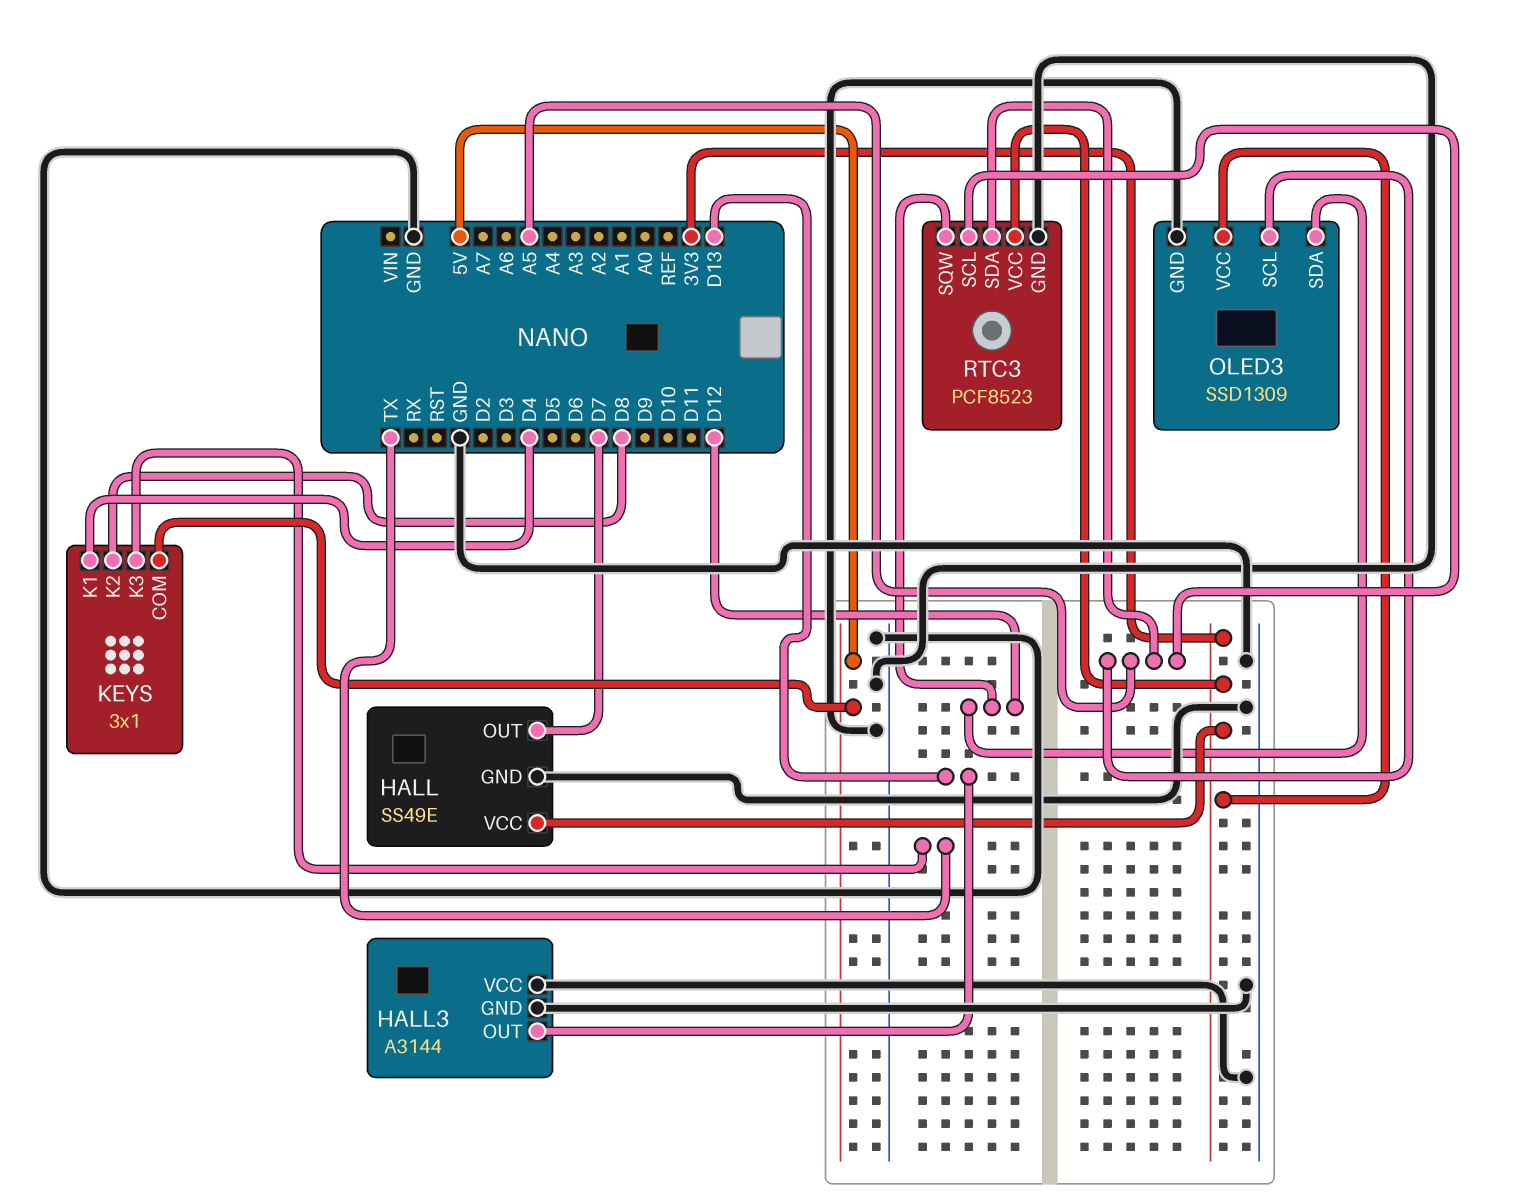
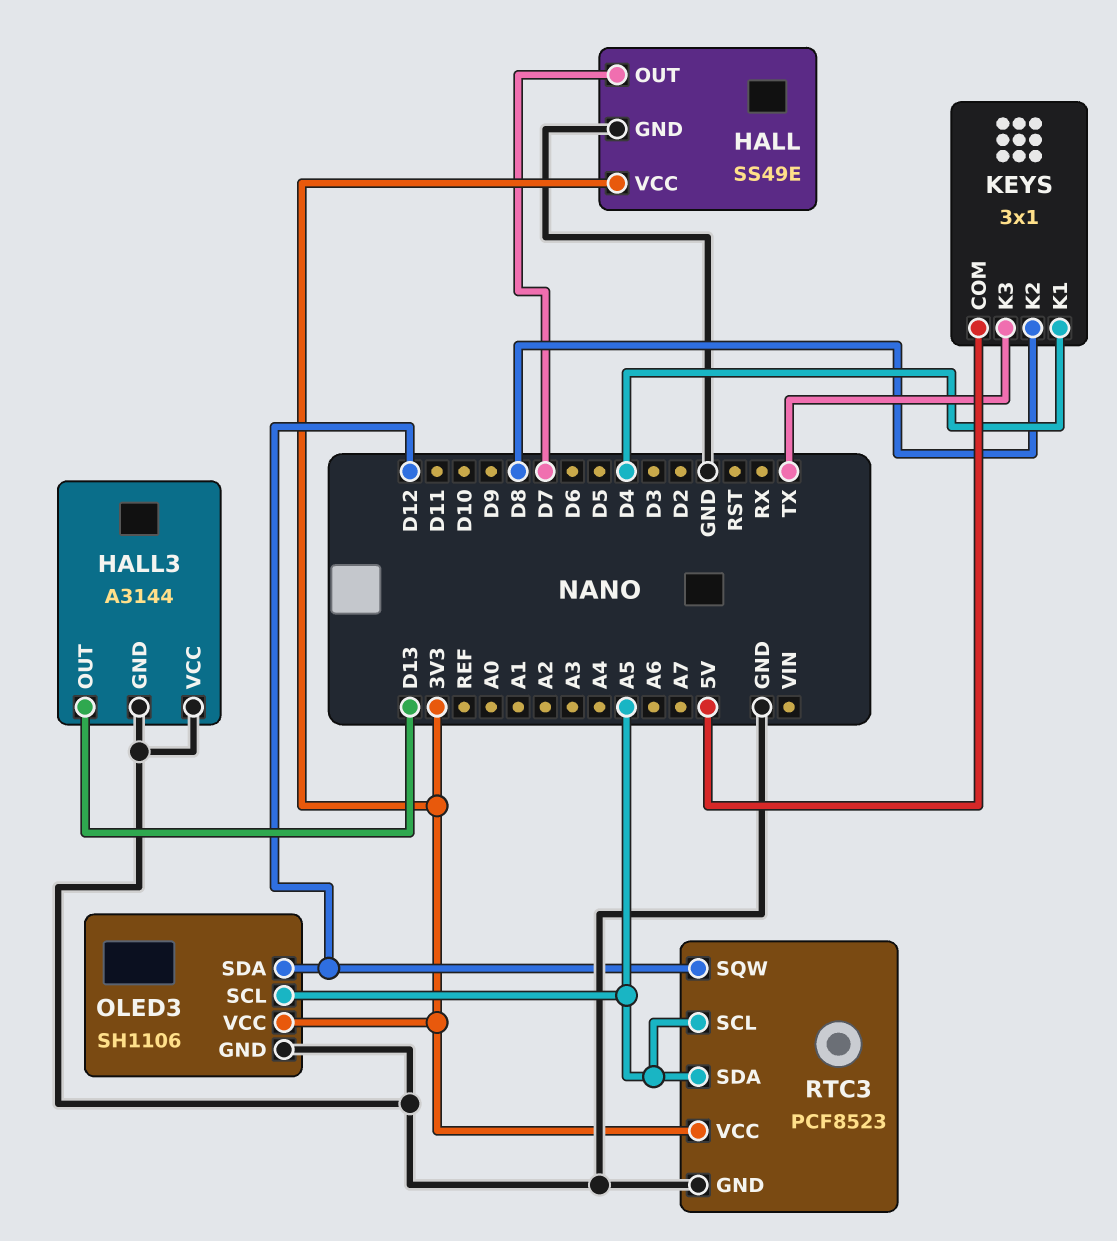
OLED3: SSD1309 -> SH1106

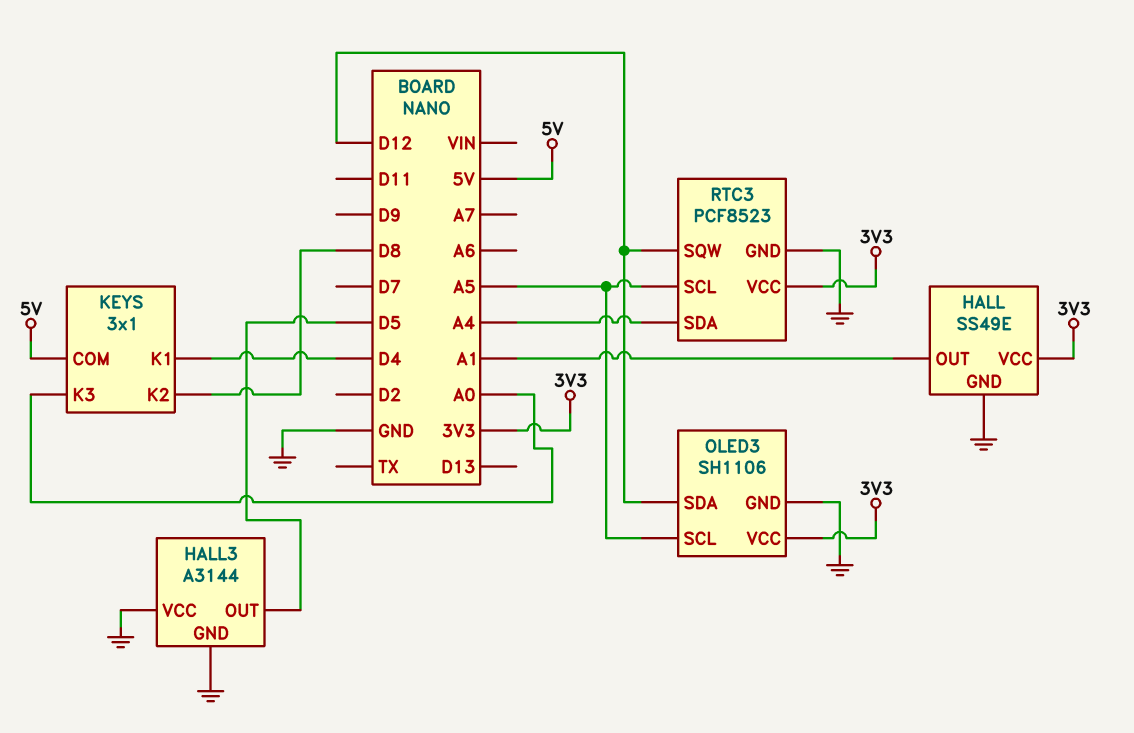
HALL pin OUT: D7 -> A1
HALL3 pin OUT: D13 -> D5
KEYS pin K3: TX -> A0
RTC3 pin SDA: A5 -> A4

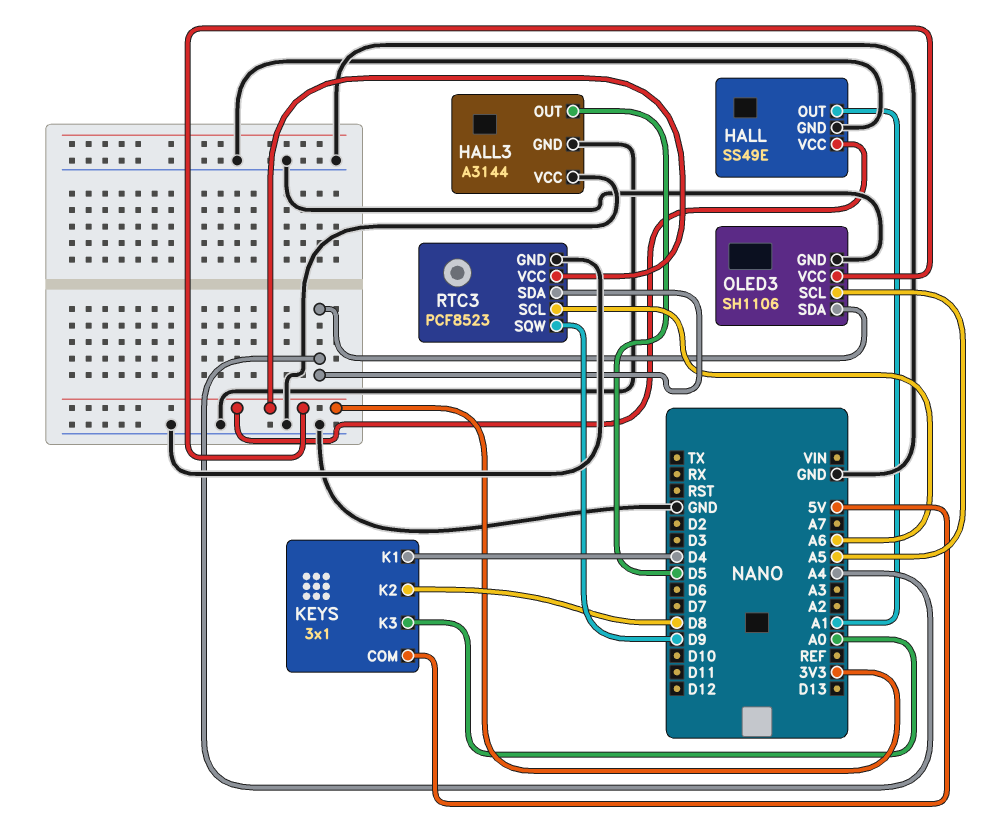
OLED3 pin SDA: D12 -> A4
RTC3 pin SCL: A5 -> A6
RTC3 pin SQW: D12 -> D9

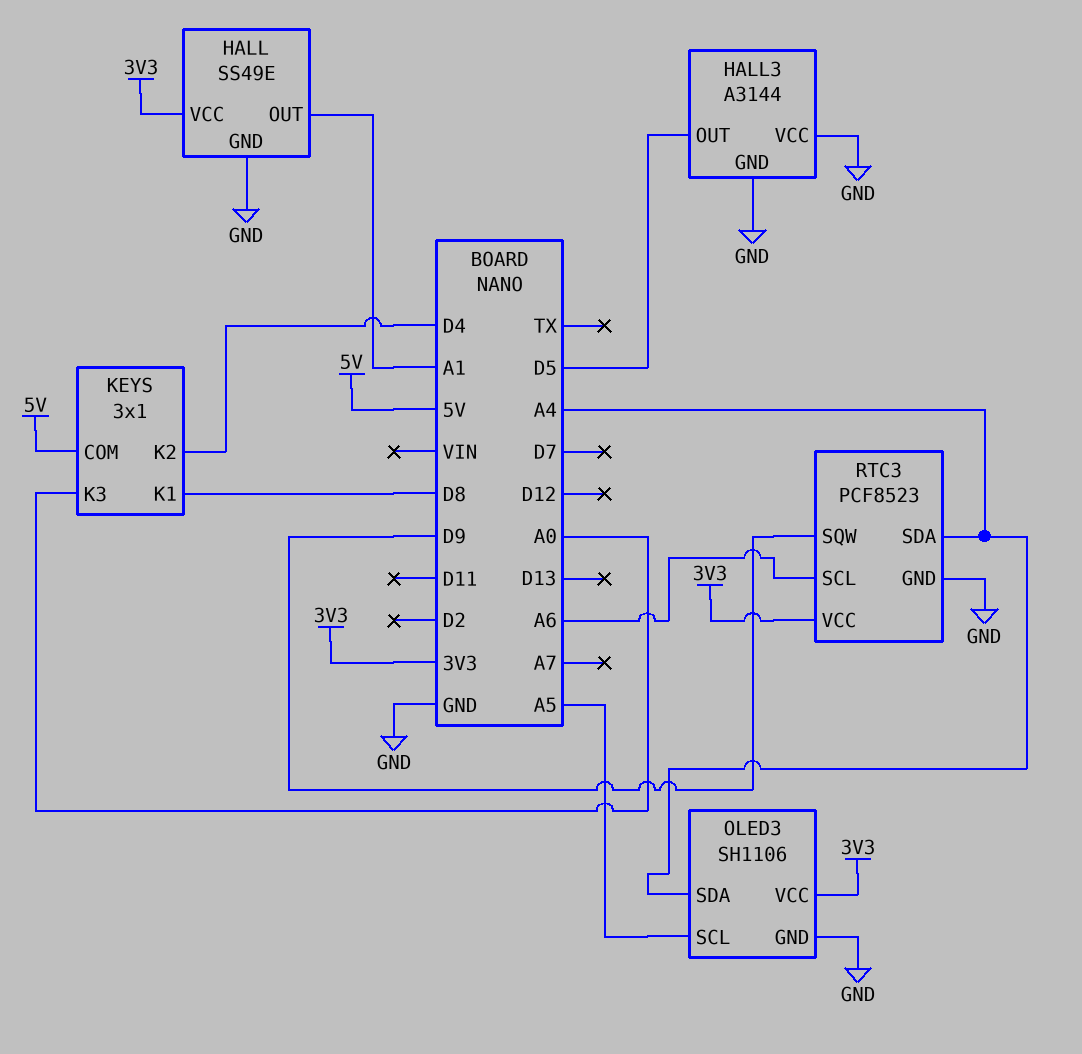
KEYS pin K1: D4 -> D8
KEYS pin K2: D8 -> D4

